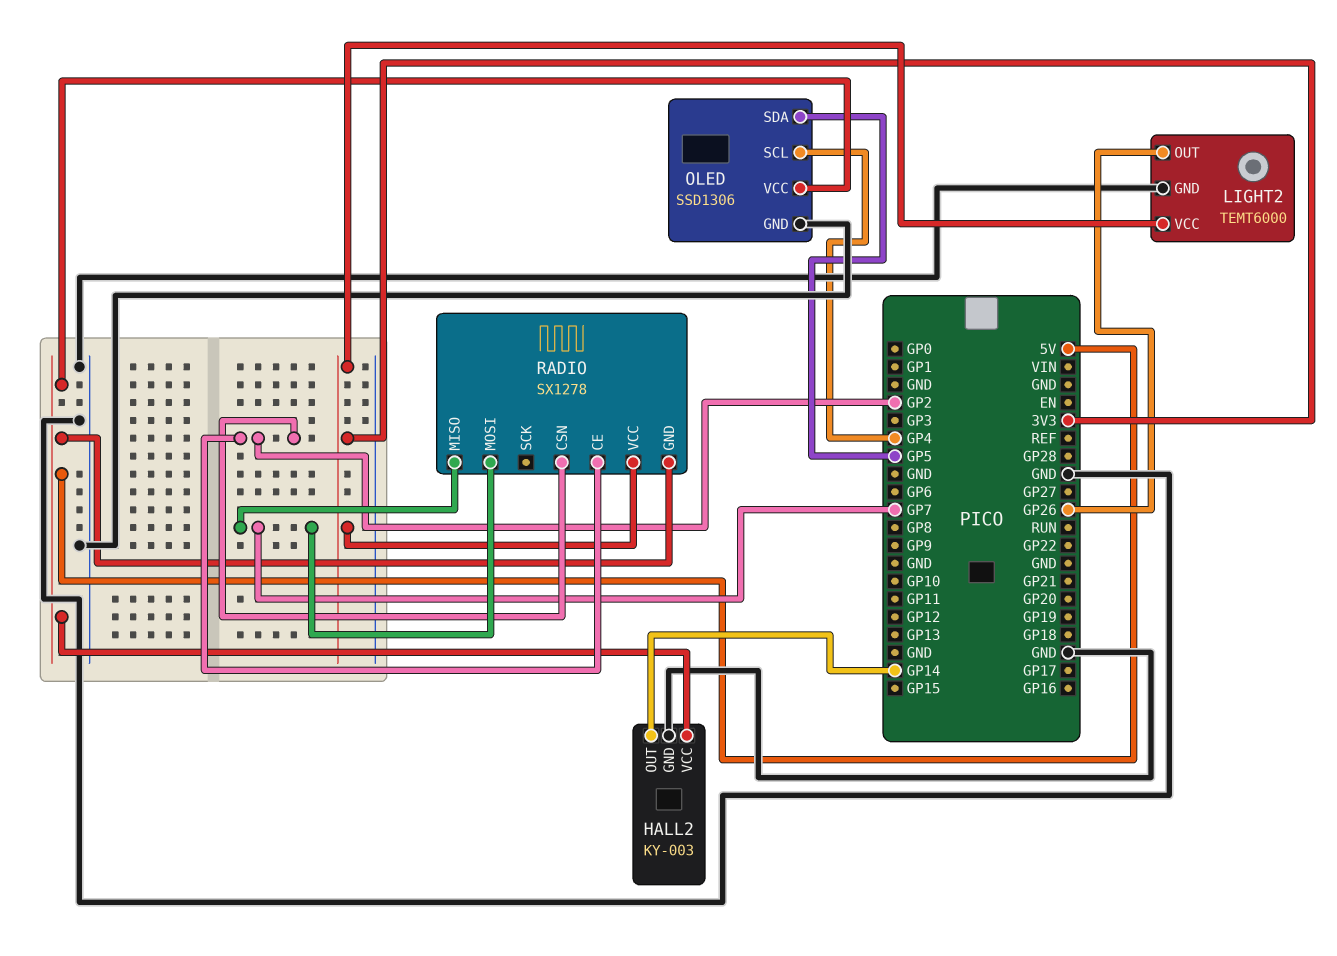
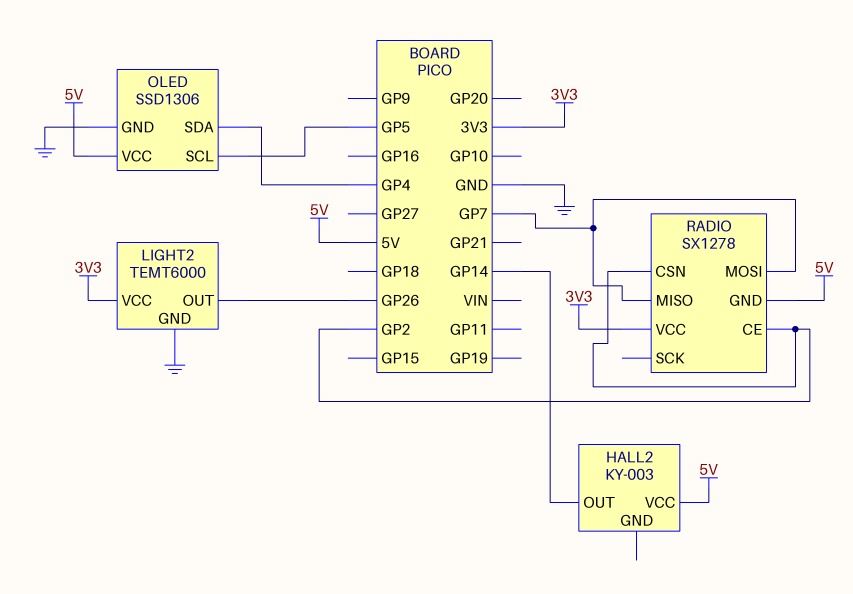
HALL2 pin GND: GND -> none
OLED pin SCL: GP4 -> GP5
OLED pin SDA: GP5 -> GP4

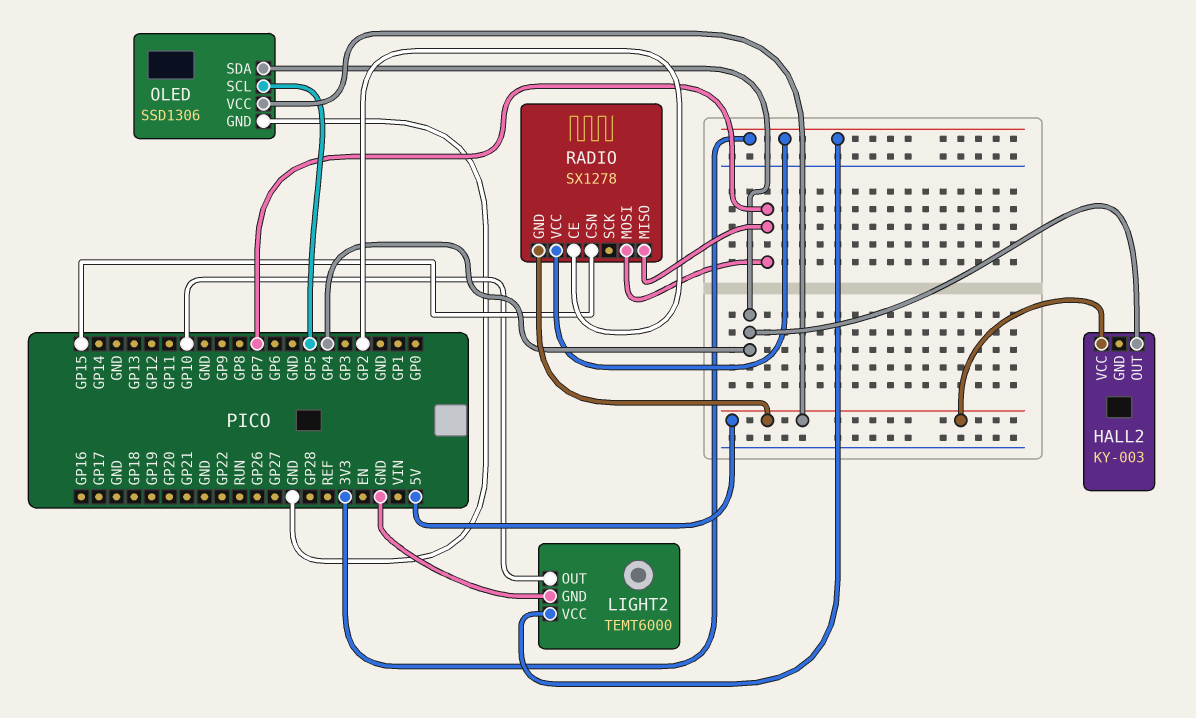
HALL2 pin OUT: GP14 -> GP4
LIGHT2 pin OUT: GP26 -> GP10
RADIO pin CSN: GP2 -> GP15

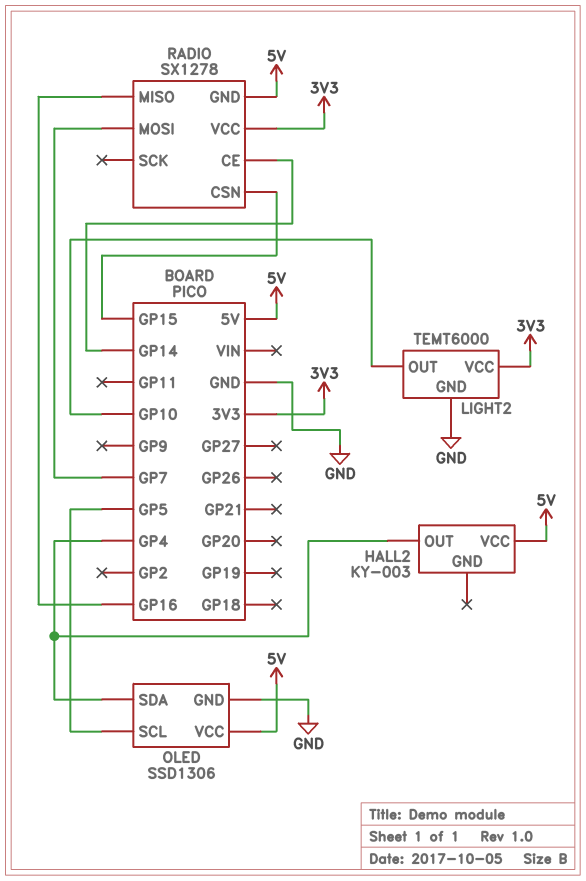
RADIO pin CE: GP2 -> GP14
RADIO pin MISO: GP7 -> GP16

